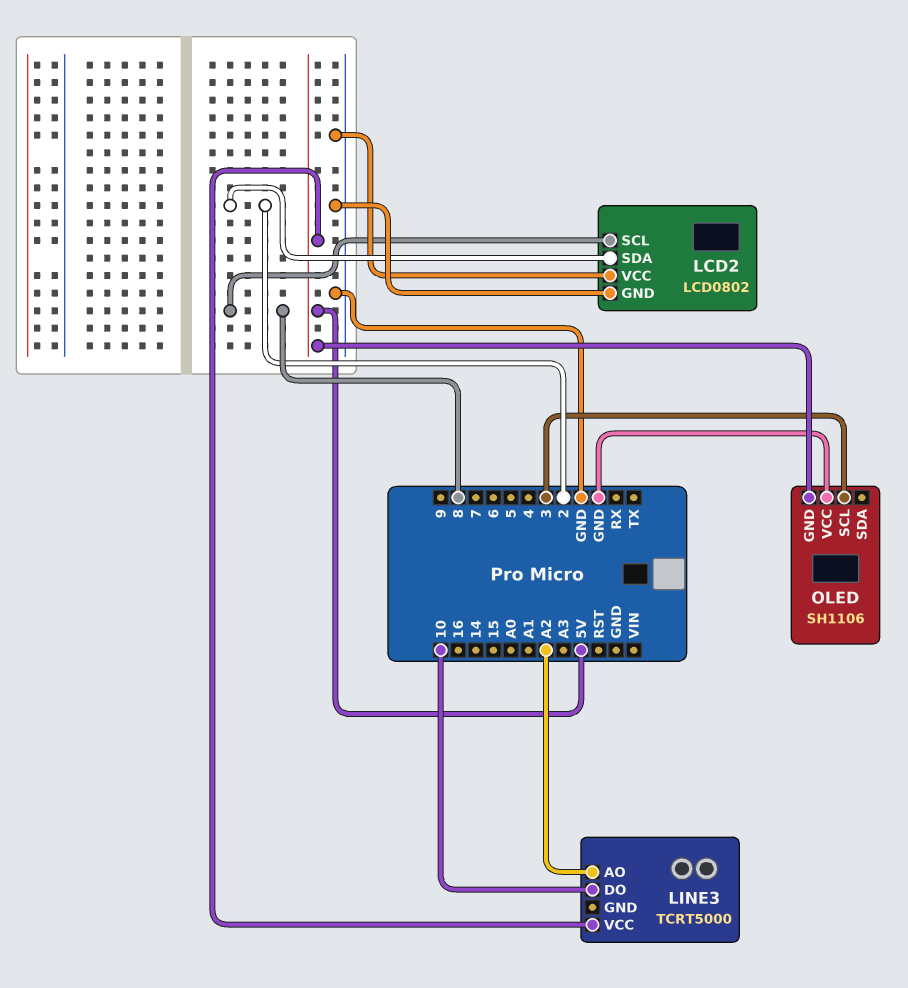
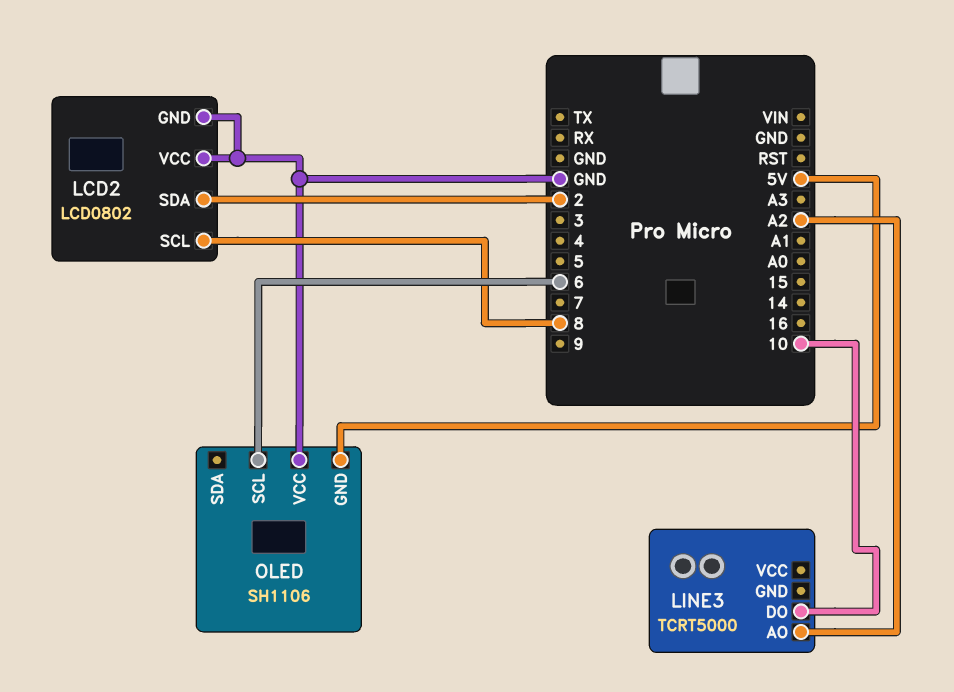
LINE3 pin VCC: 5V -> none
OLED pin SCL: 3 -> 6

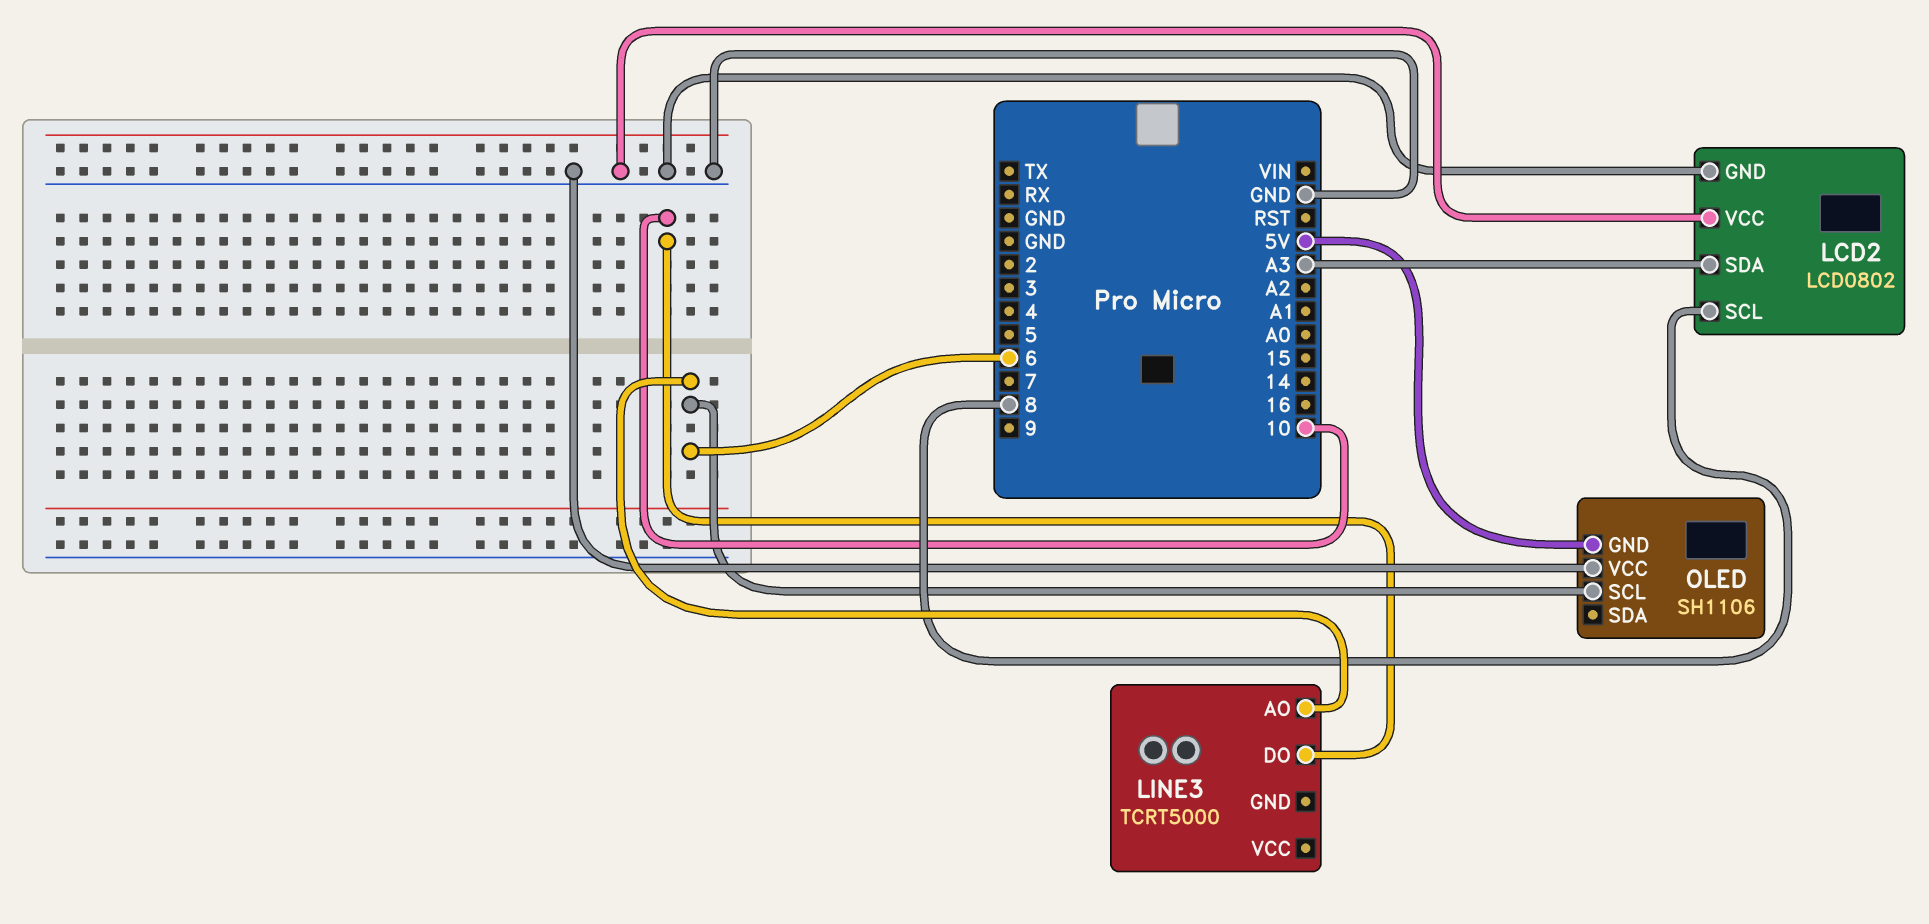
LCD2 pin SDA: 2 -> A3
LINE3 pin AO: A2 -> 6

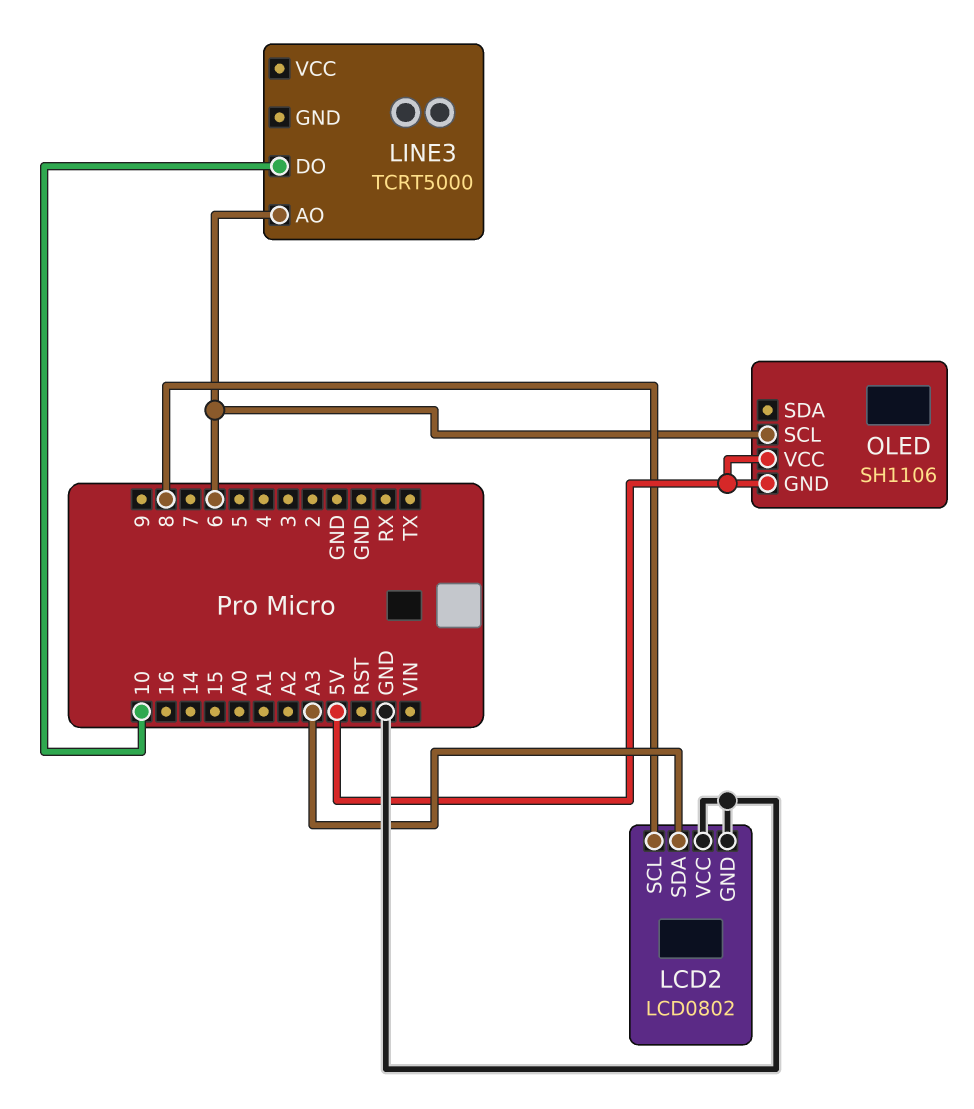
OLED pin VCC: GND -> 5V

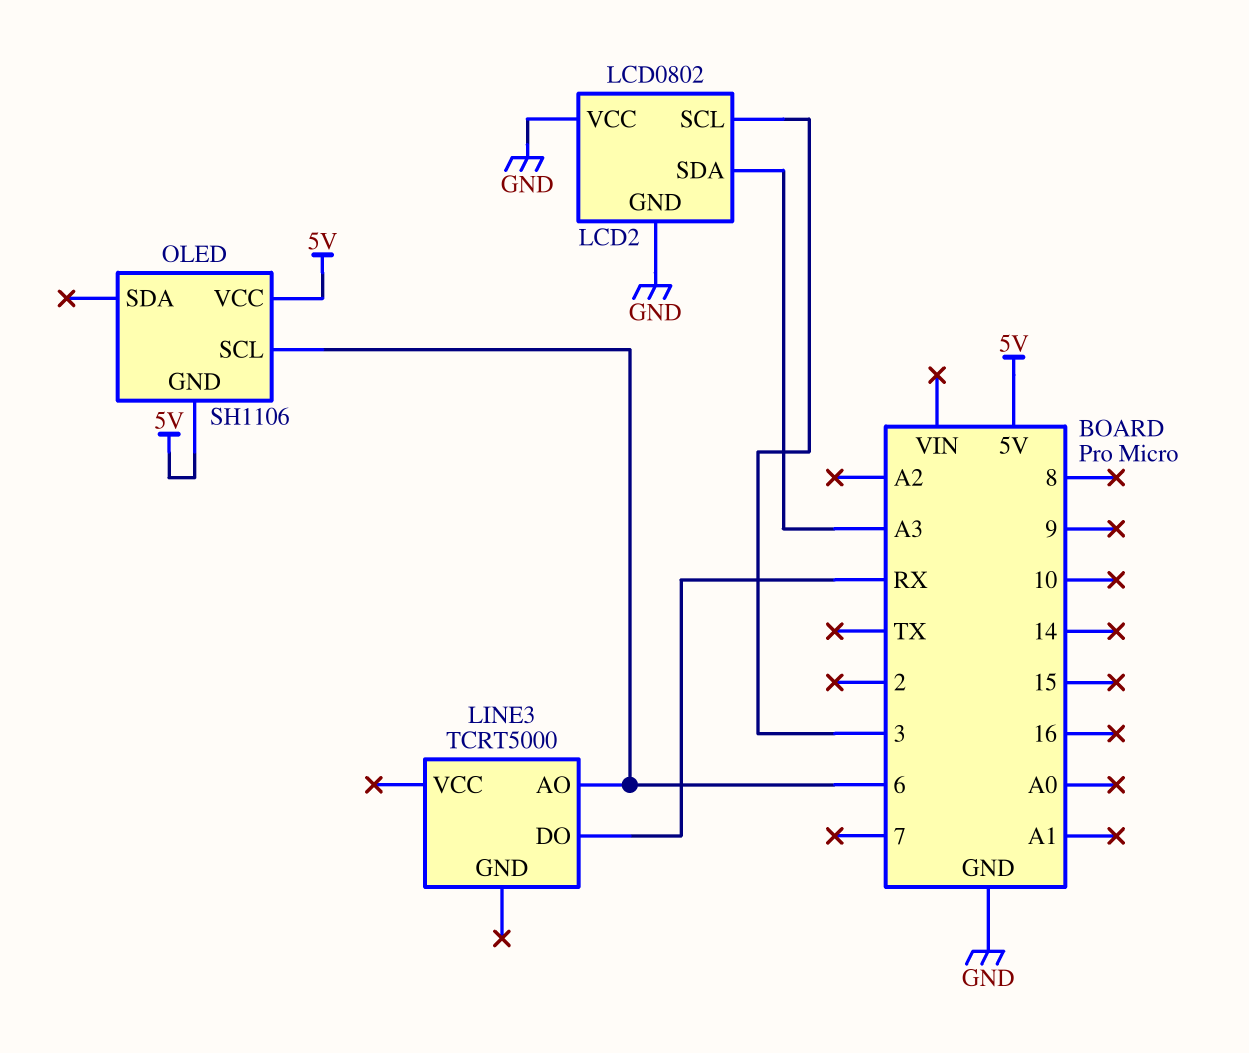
LCD2 pin SCL: 8 -> 3
LINE3 pin DO: 10 -> RX

